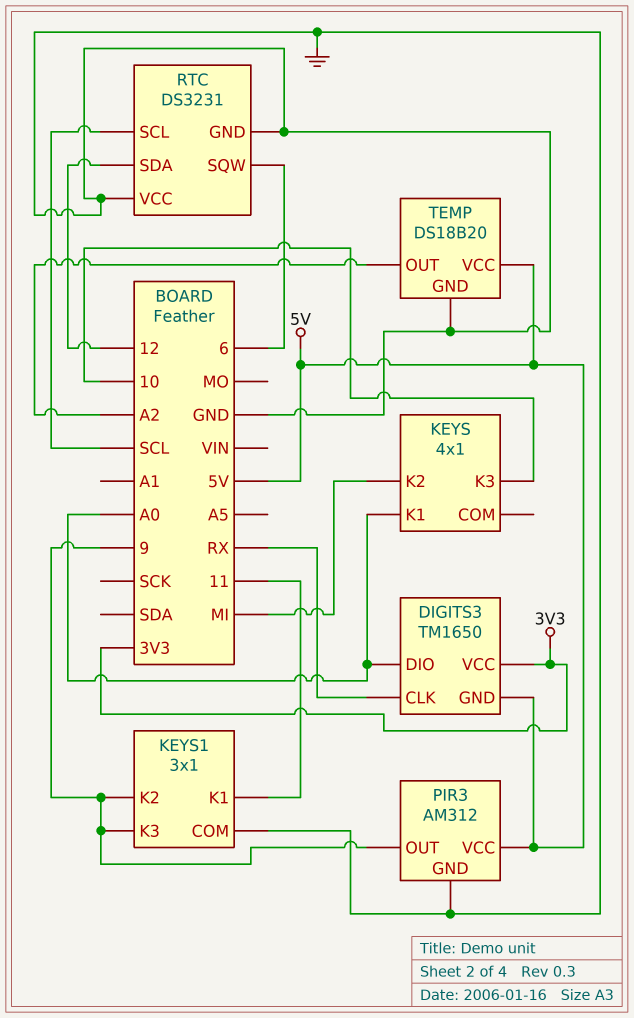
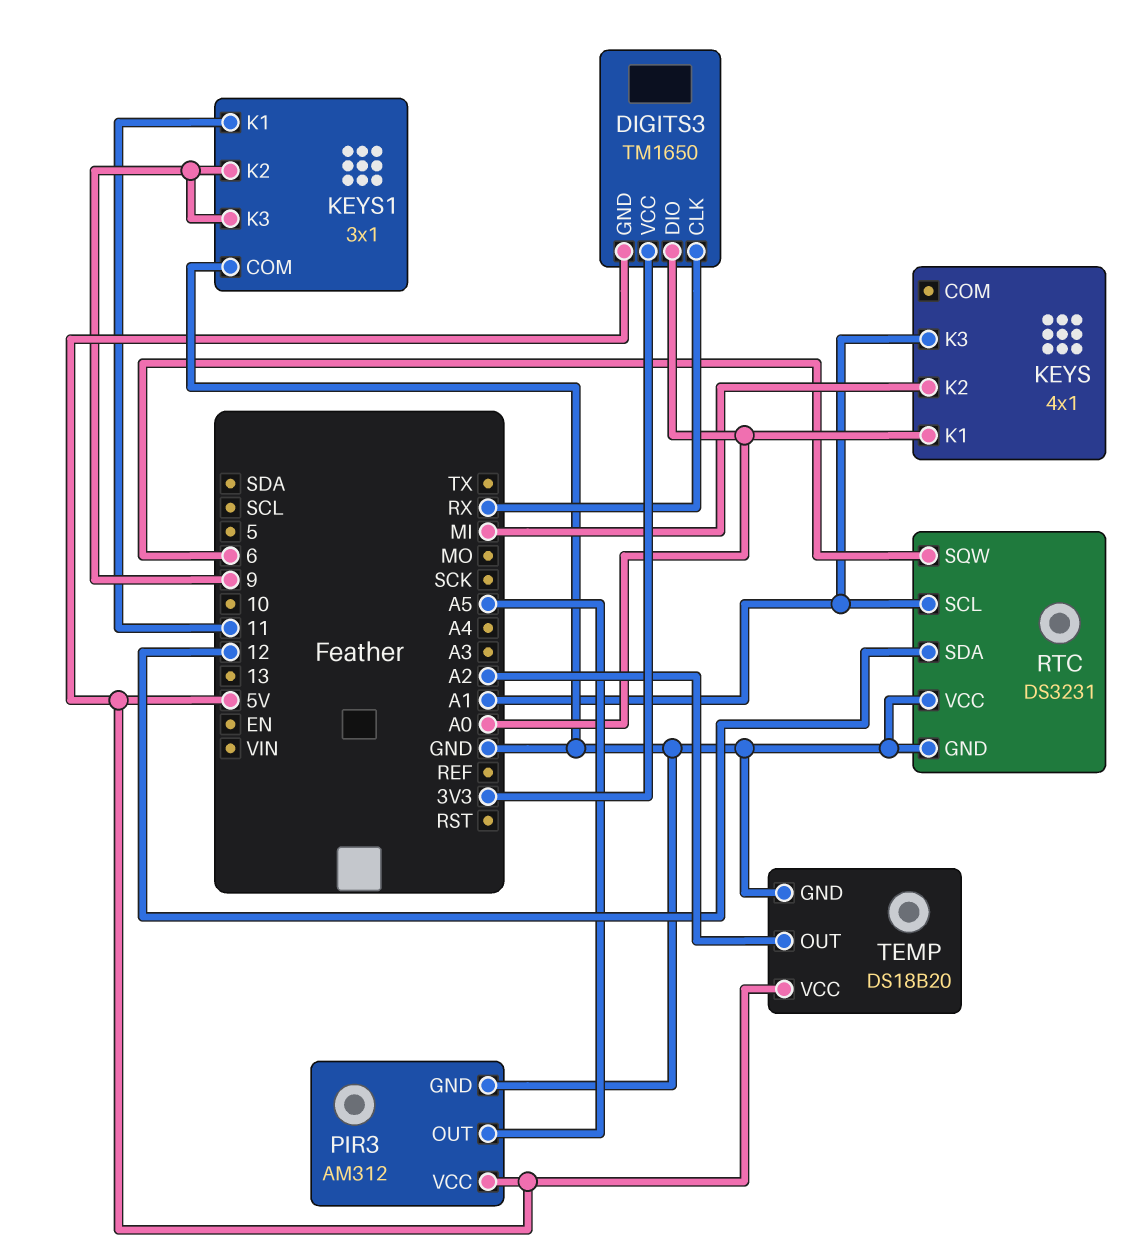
KEYS pin K3: 10 -> A1
PIR3 pin OUT: 9 -> A5
RTC pin SCL: SCL -> A1

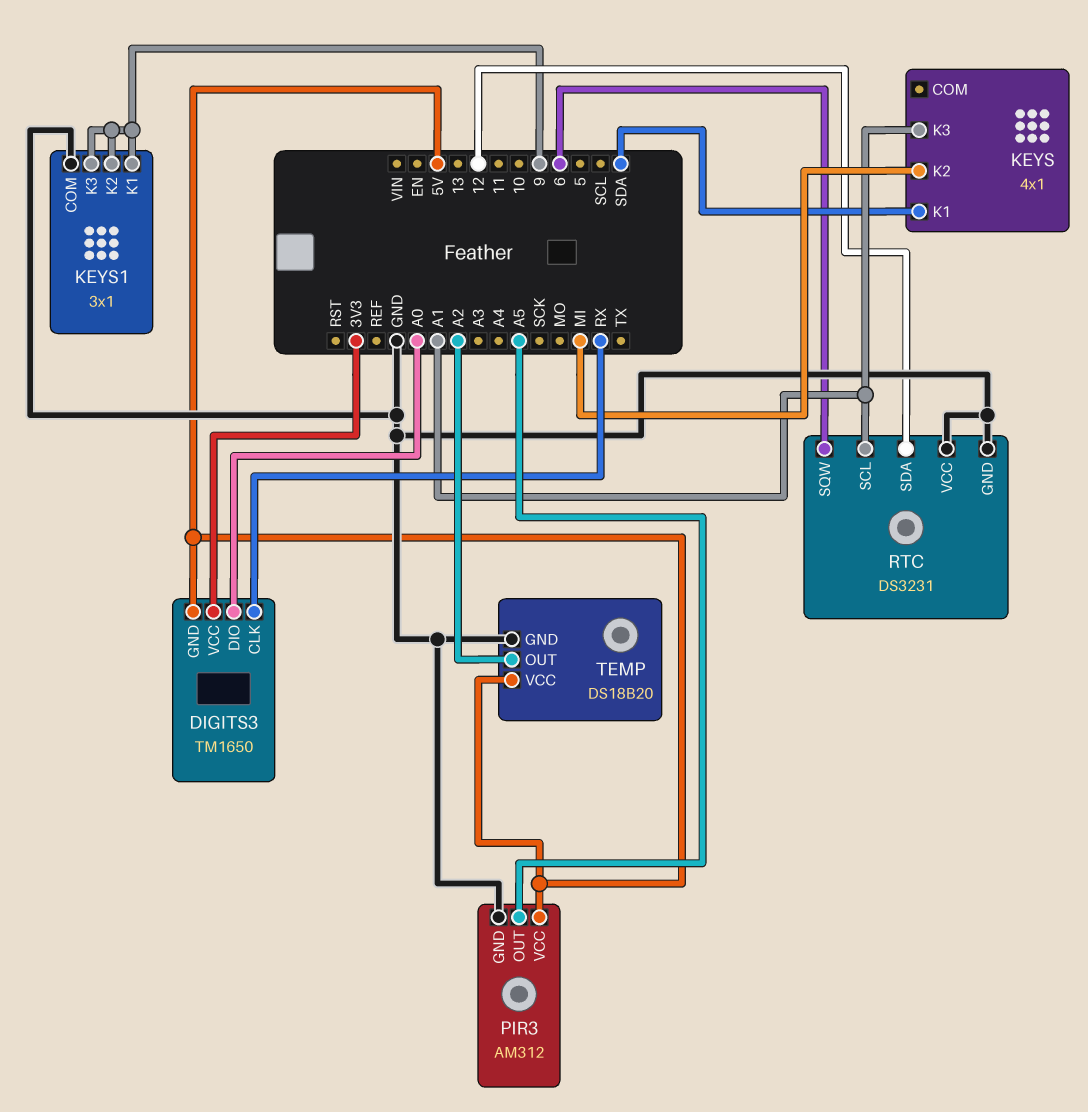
KEYS pin K1: A0 -> SDA
KEYS1 pin K1: 11 -> 9

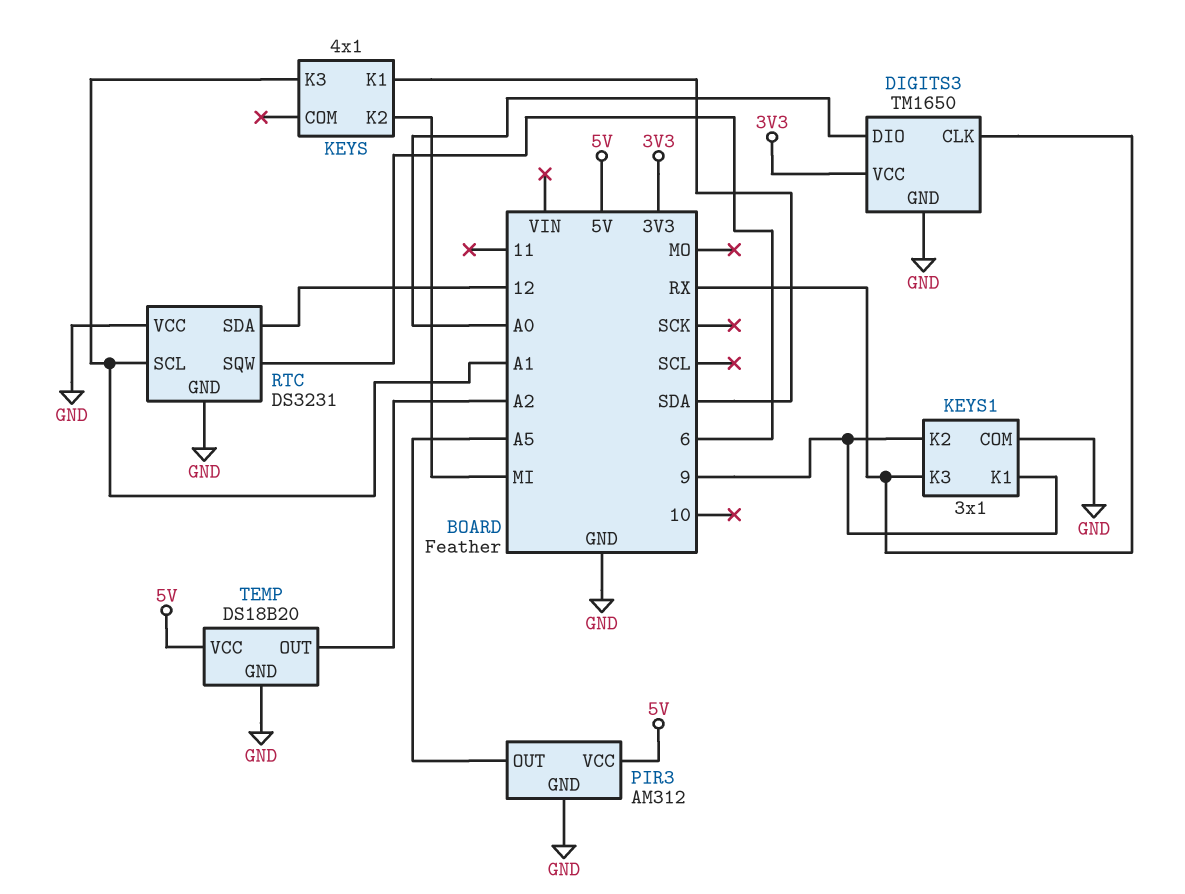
DIGITS3 pin GND: 5V -> GND
KEYS1 pin K3: 9 -> RX

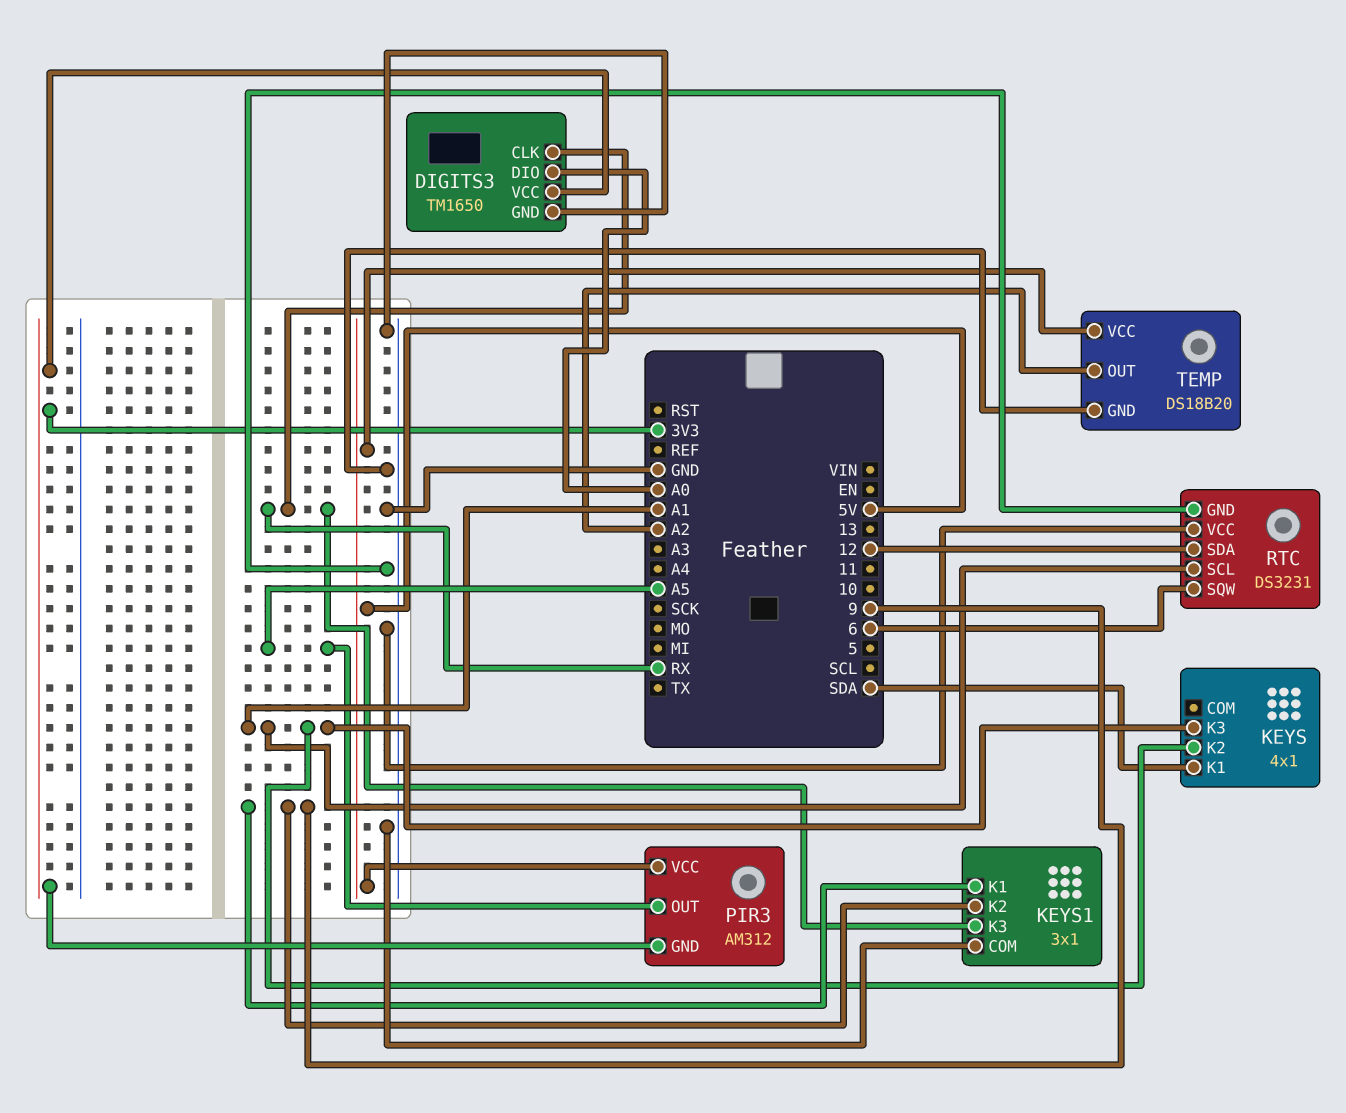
KEYS pin K2: MI -> A1
PIR3 pin GND: GND -> 3V3

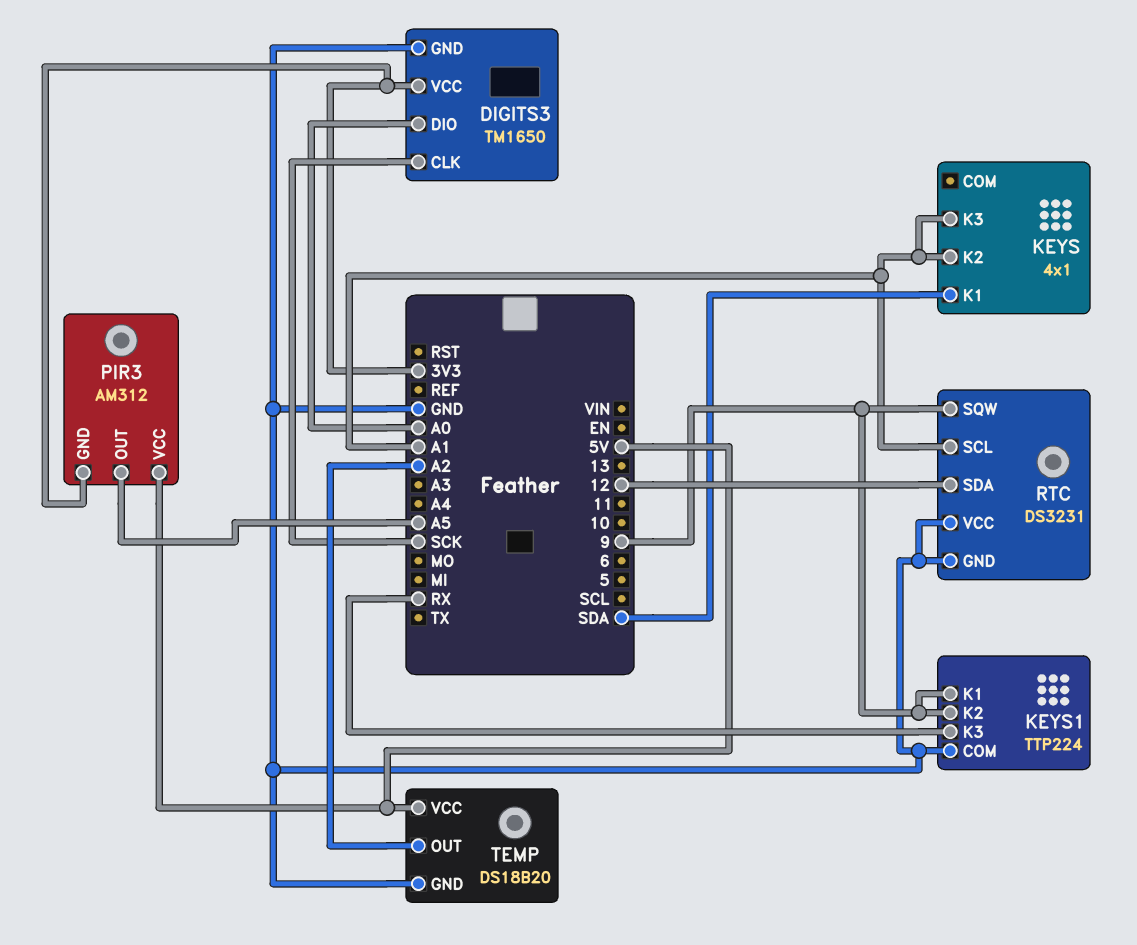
DIGITS3 pin CLK: RX -> SCK
KEYS1: 3x1 -> TTP224
RTC pin SQW: 6 -> 9

